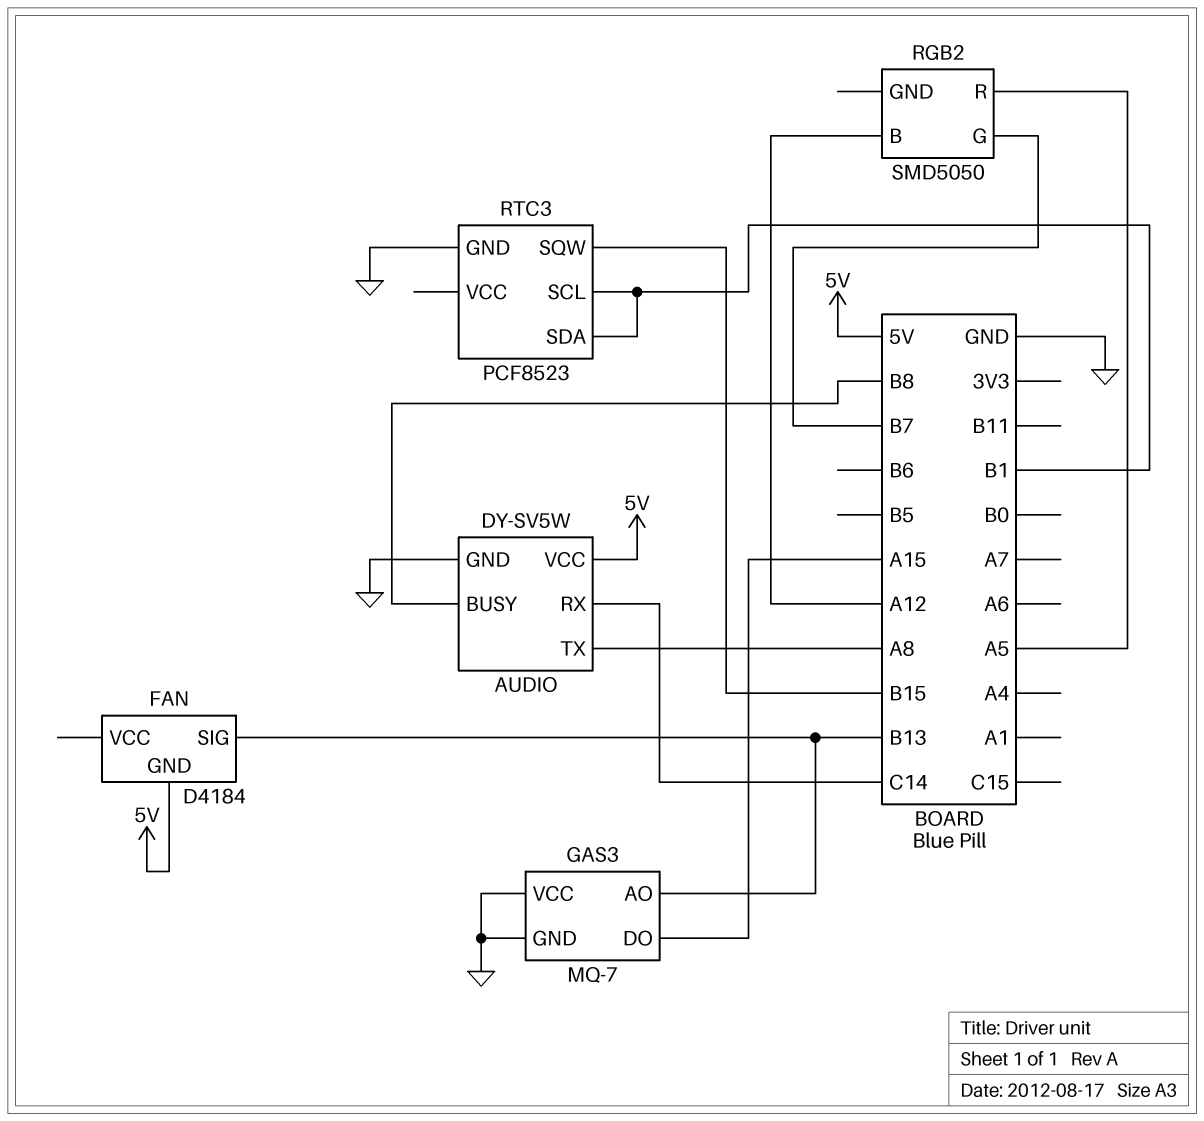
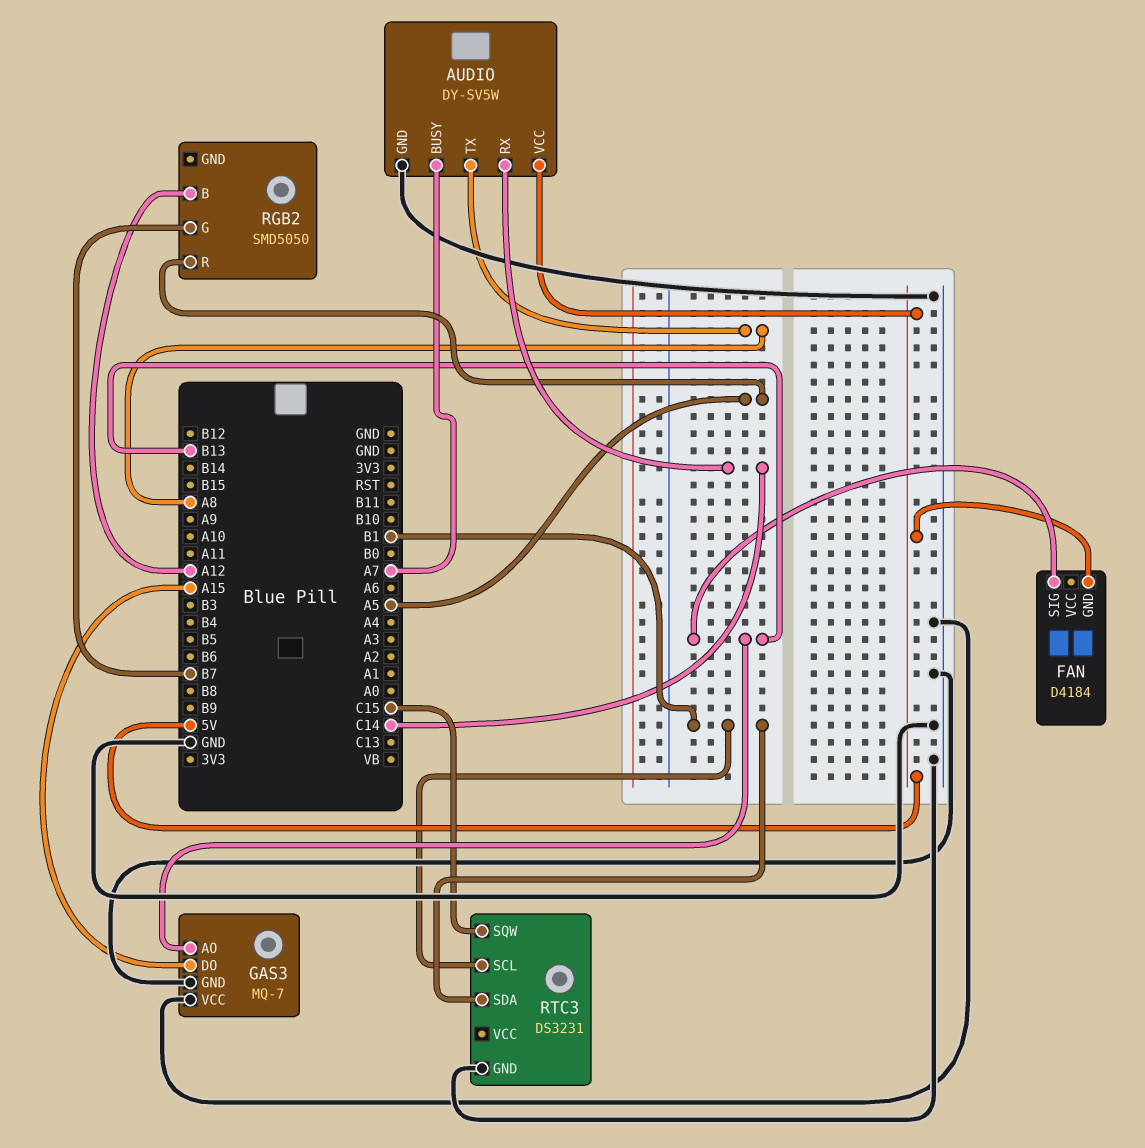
AUDIO pin BUSY: B8 -> A7
RTC3: PCF8523 -> DS3231
RTC3 pin SQW: B15 -> C15

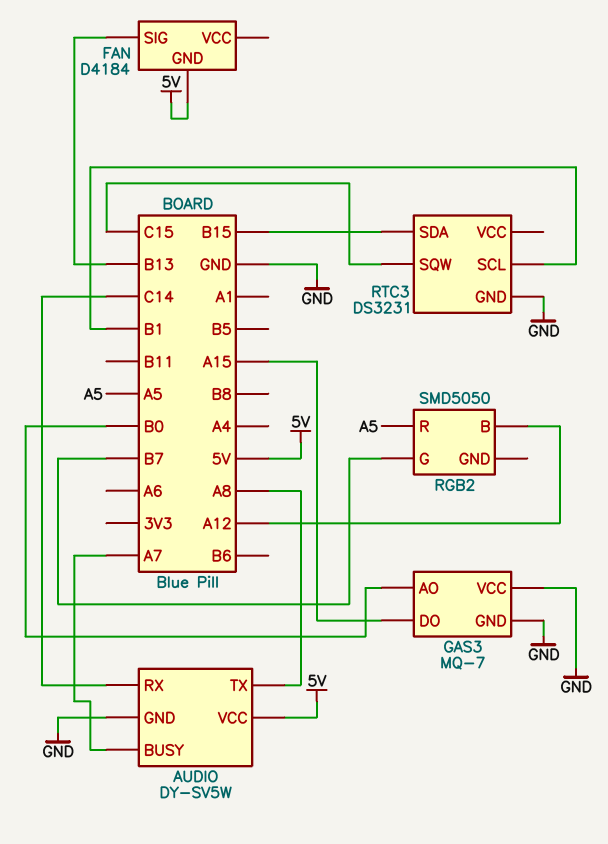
GAS3 pin AO: B13 -> B0
RTC3 pin SDA: B1 -> B15

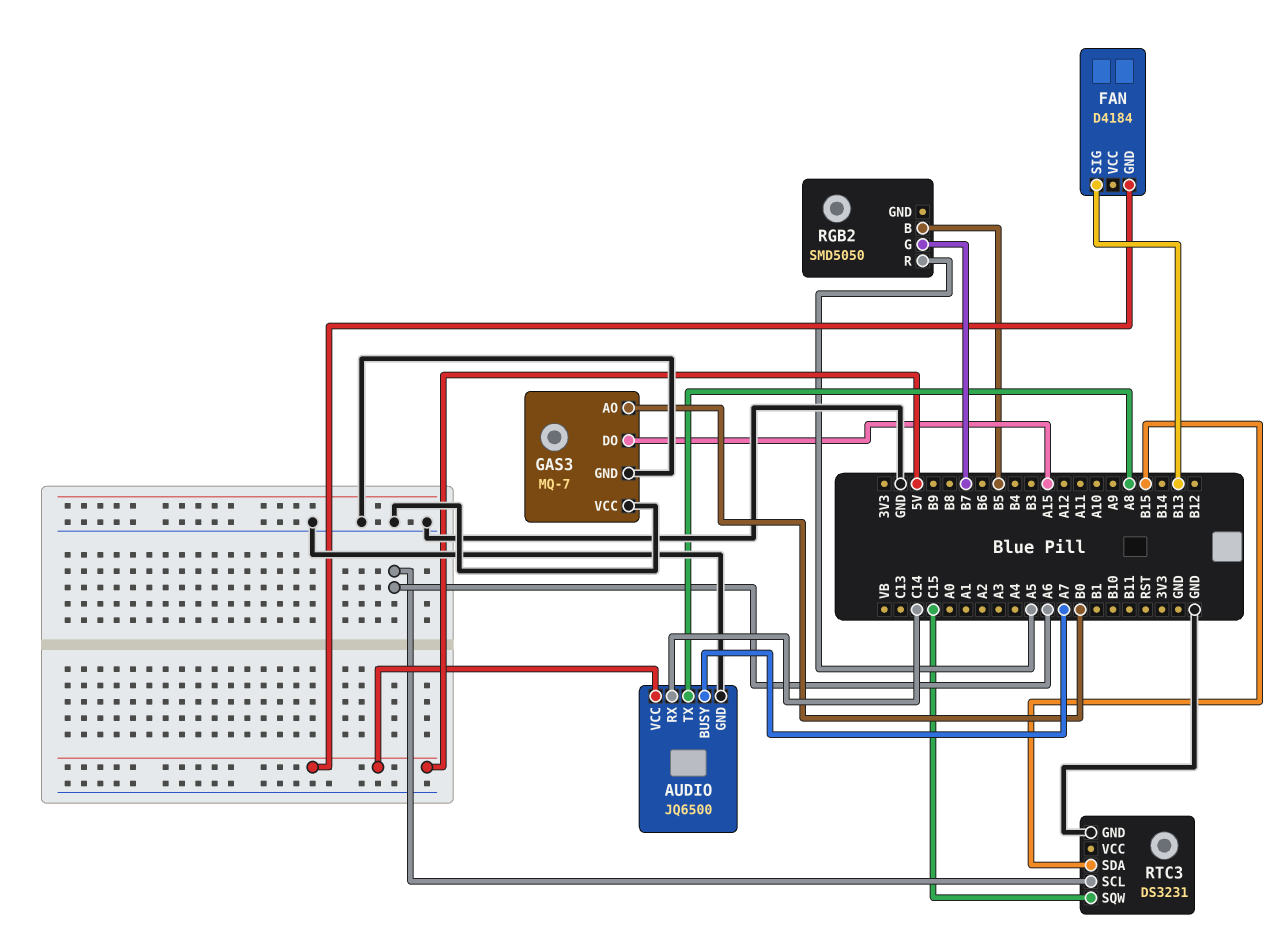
AUDIO: DY-SV5W -> JQ6500
RGB2 pin B: A12 -> B5
RTC3 pin SCL: B1 -> A6

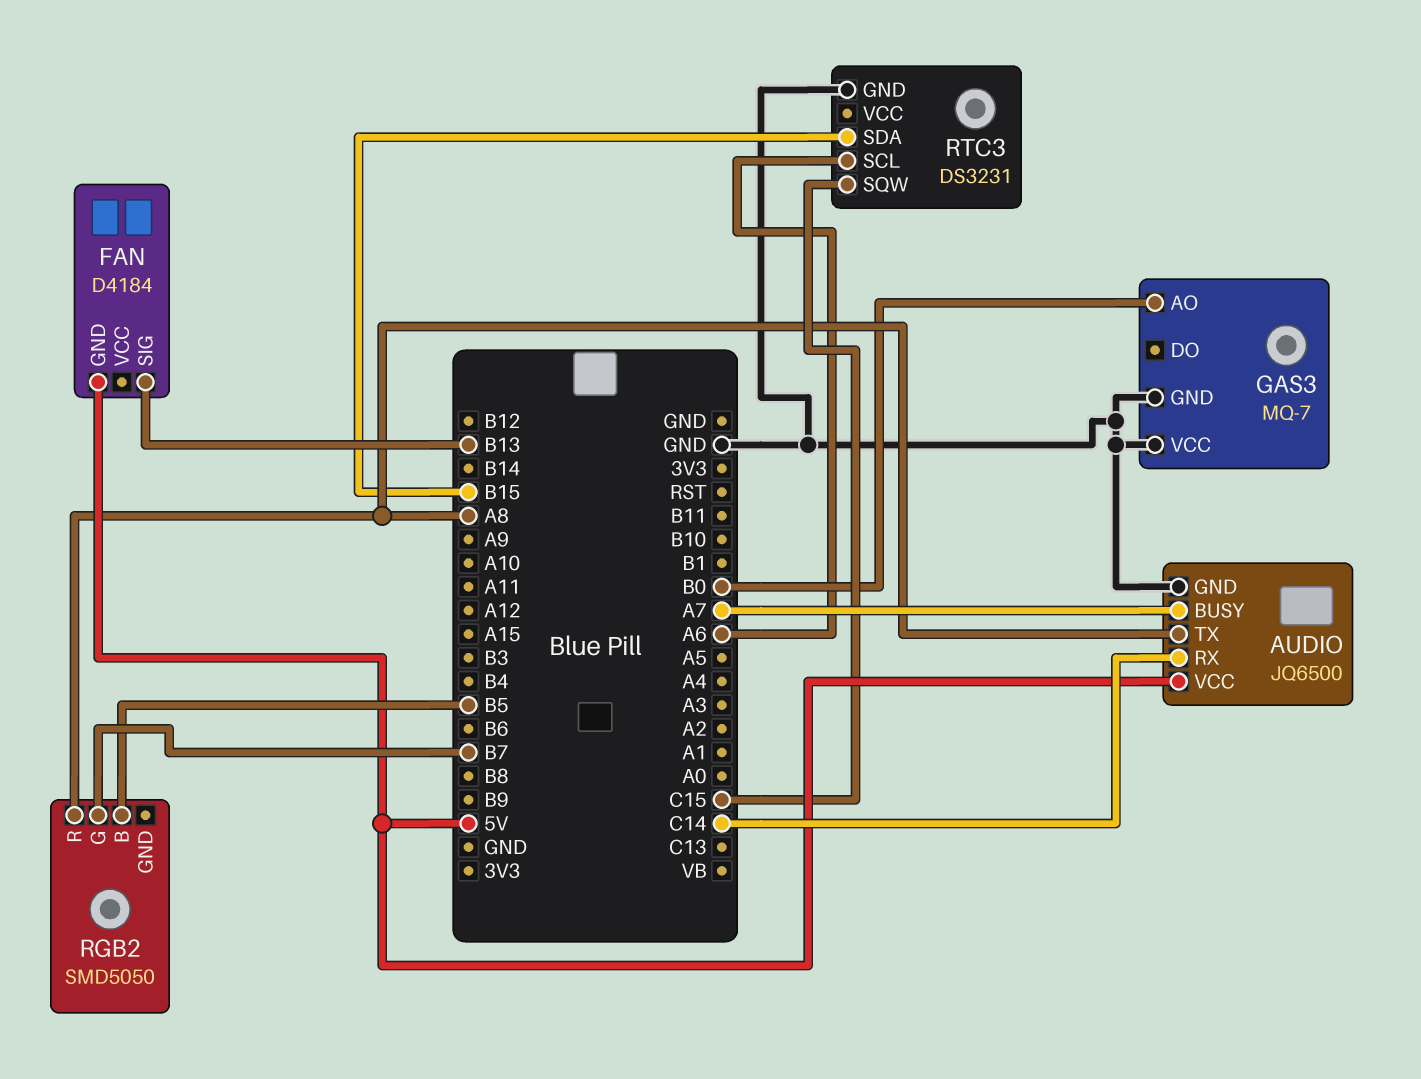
GAS3 pin DO: A15 -> none
RGB2 pin R: A5 -> A8

